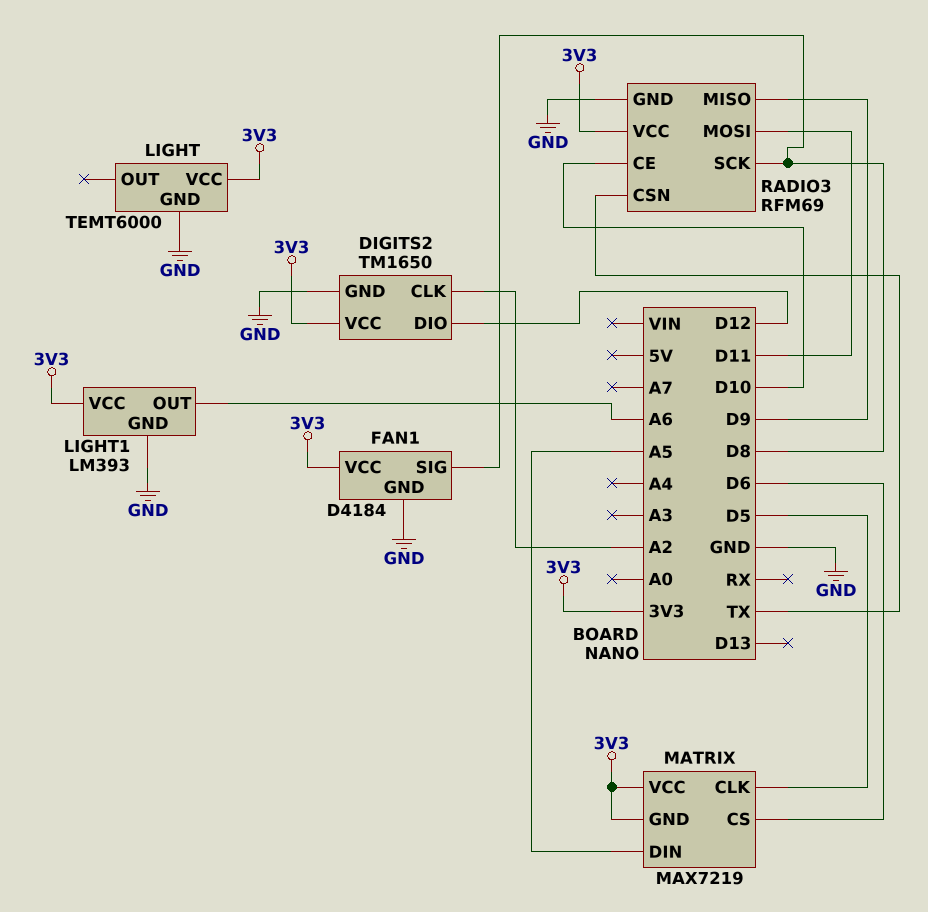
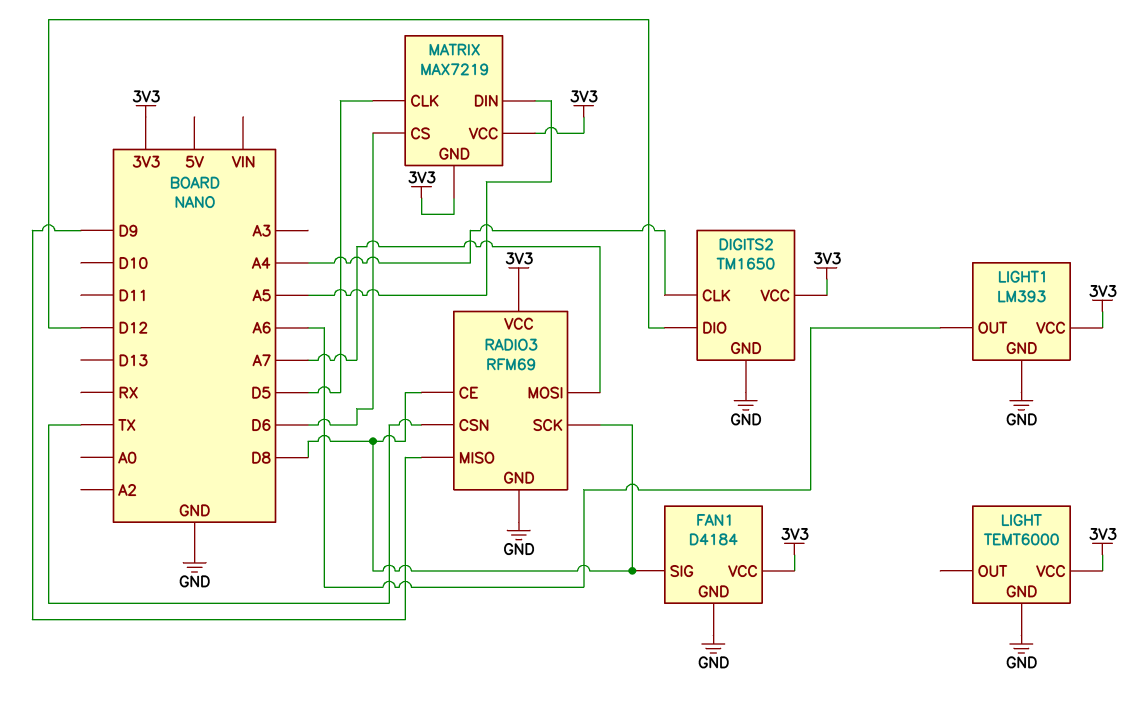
DIGITS2 pin CLK: A2 -> A4
RADIO3 pin CE: D10 -> D8
RADIO3 pin MOSI: D11 -> A7

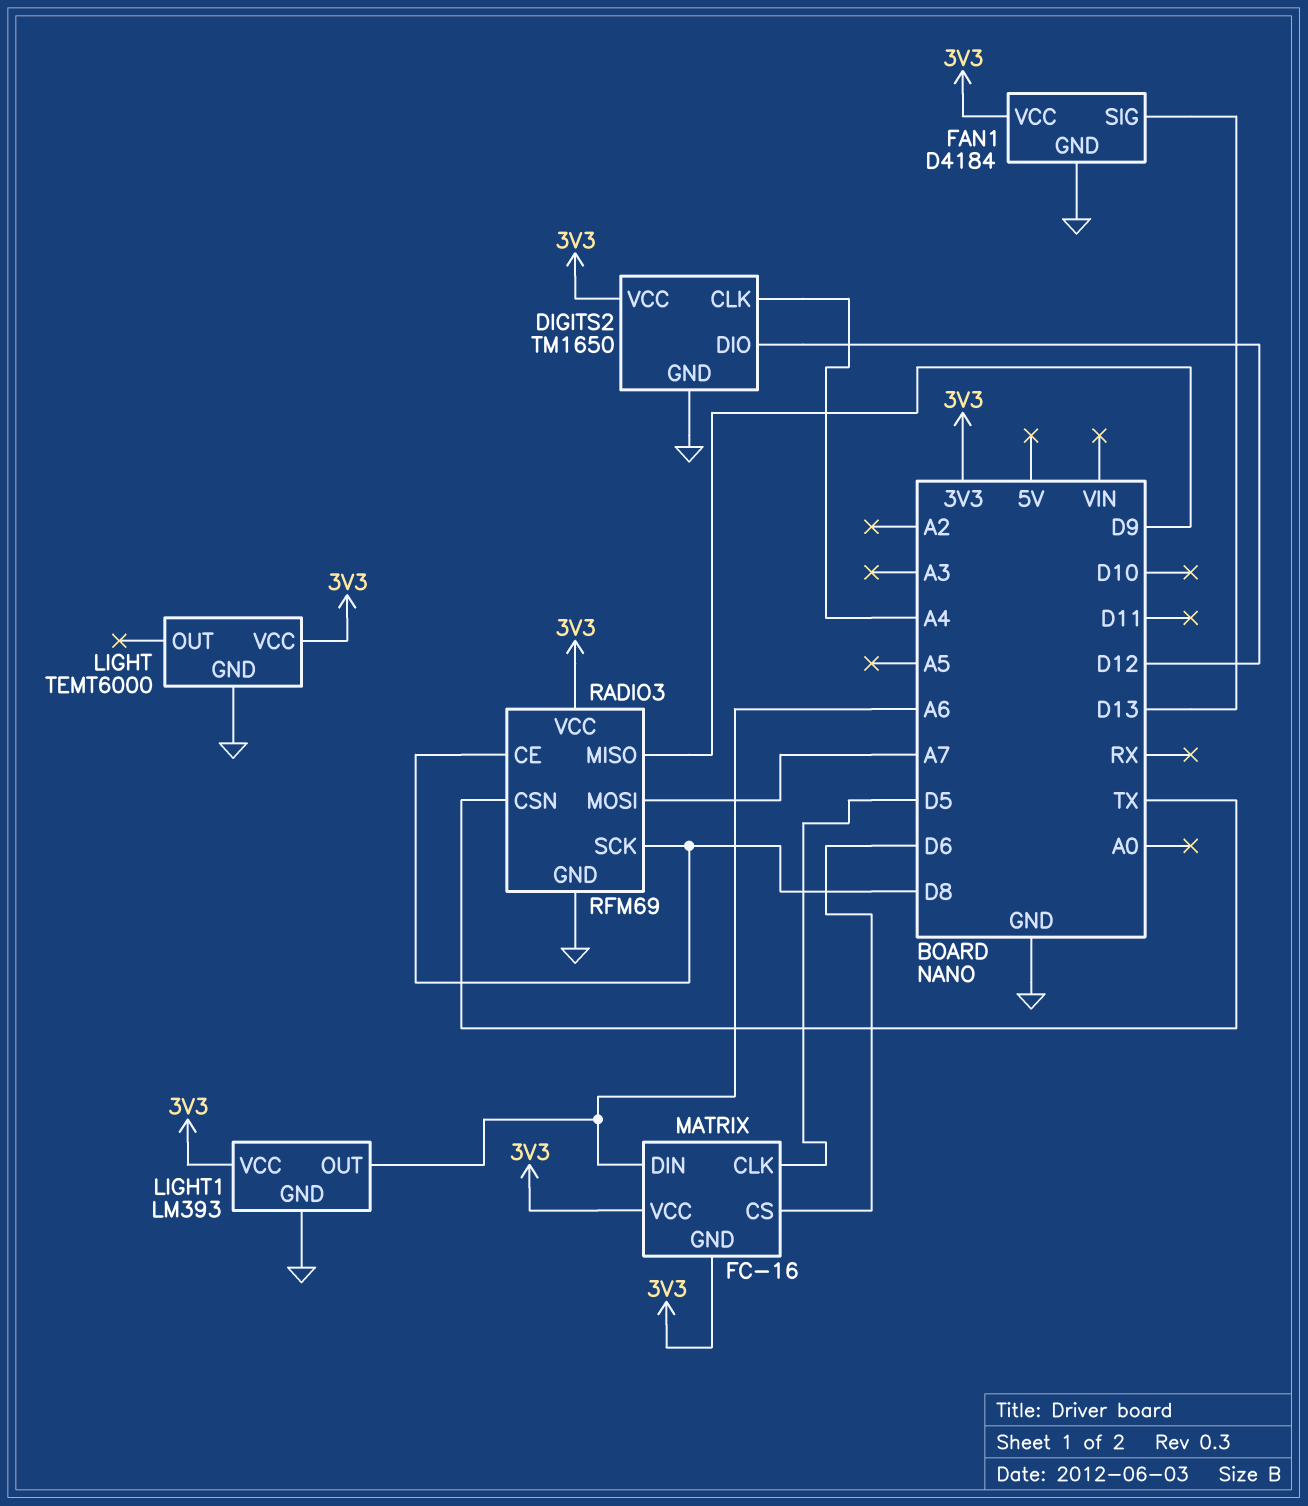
FAN1 pin SIG: D8 -> D13
MATRIX: MAX7219 -> FC-16
MATRIX pin DIN: A5 -> A6

